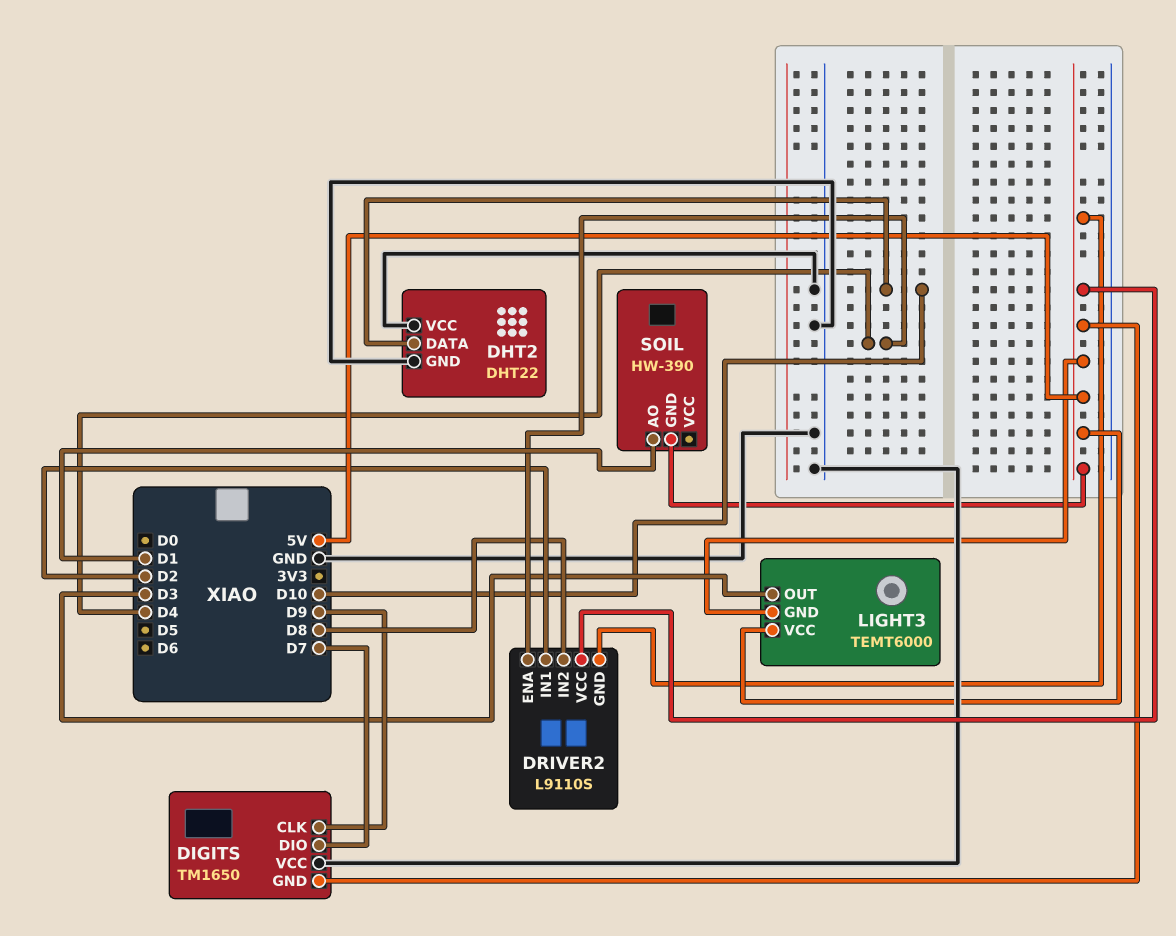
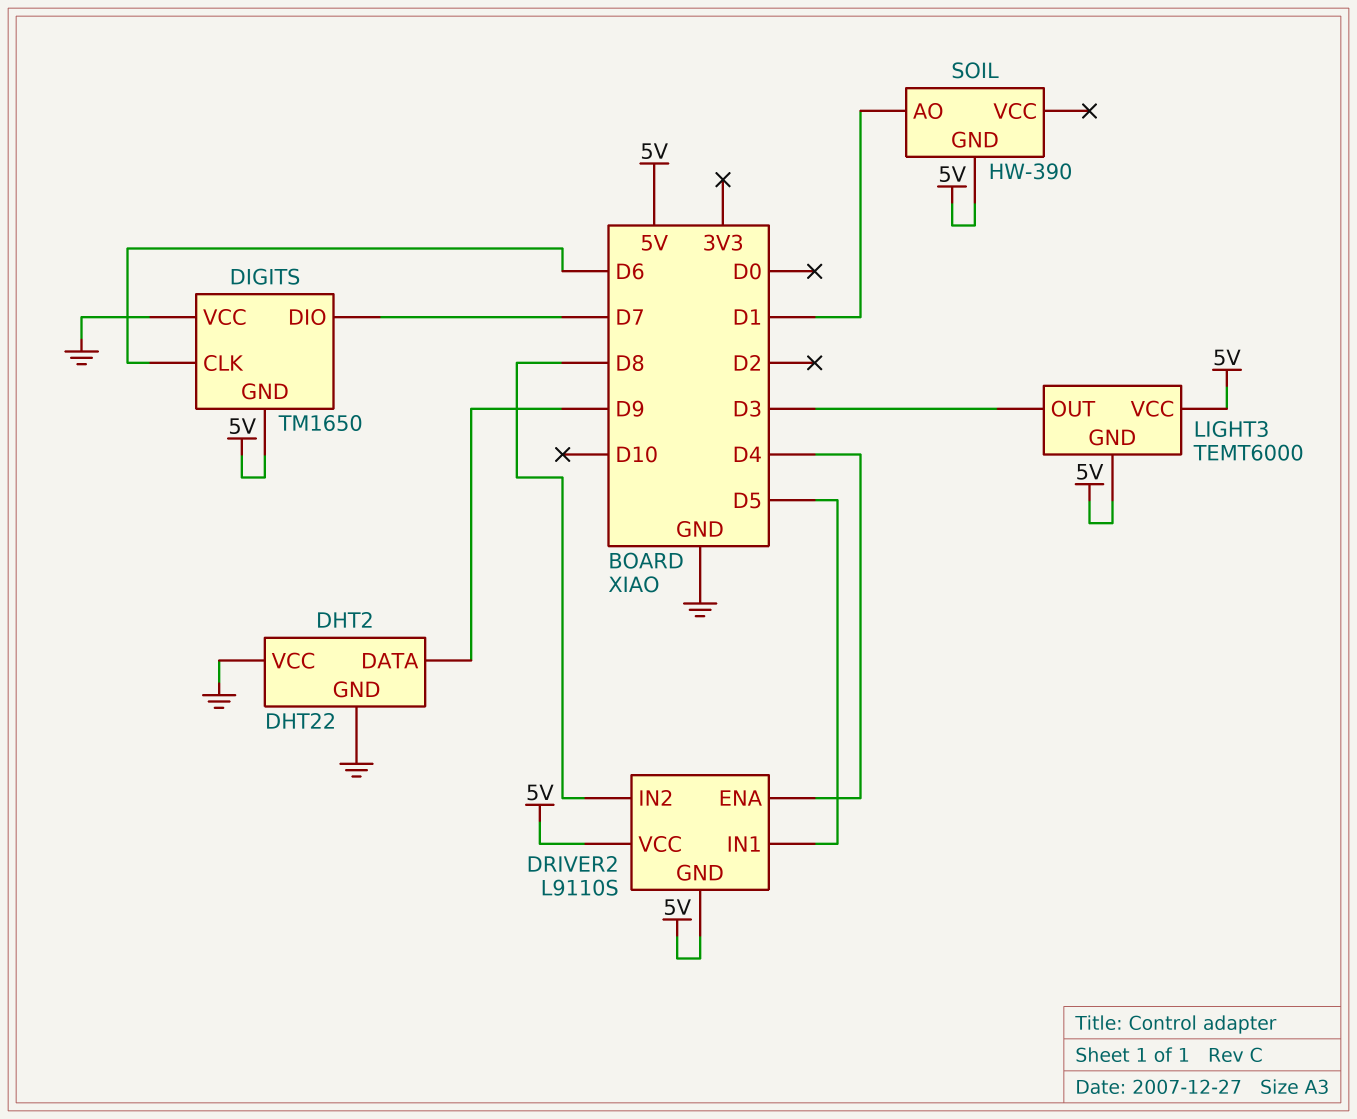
DHT2 pin DATA: D10 -> D9
DIGITS pin CLK: D9 -> D6
DRIVER2 pin IN1: D2 -> D5

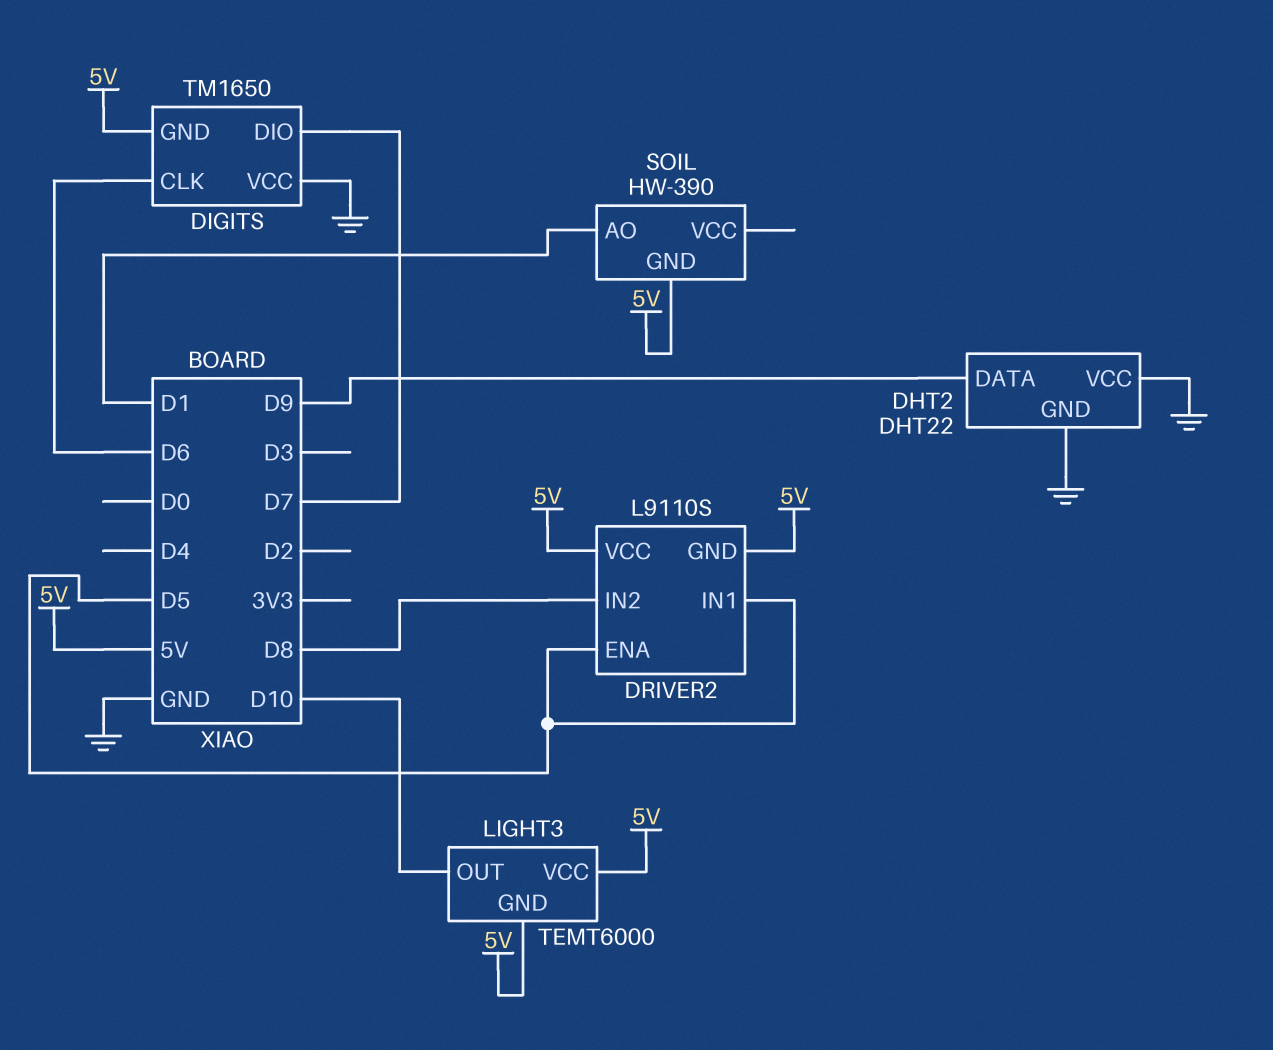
DRIVER2 pin ENA: D4 -> D5
LIGHT3 pin OUT: D3 -> D10

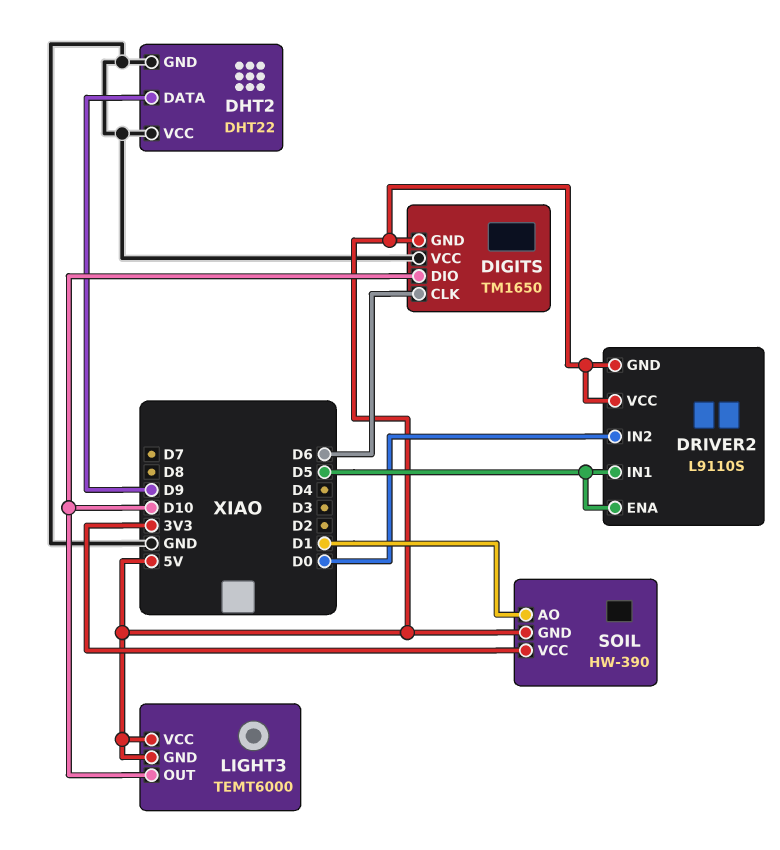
DIGITS pin DIO: D7 -> D10
DRIVER2 pin IN2: D8 -> D0
SOIL pin VCC: none -> 3V3

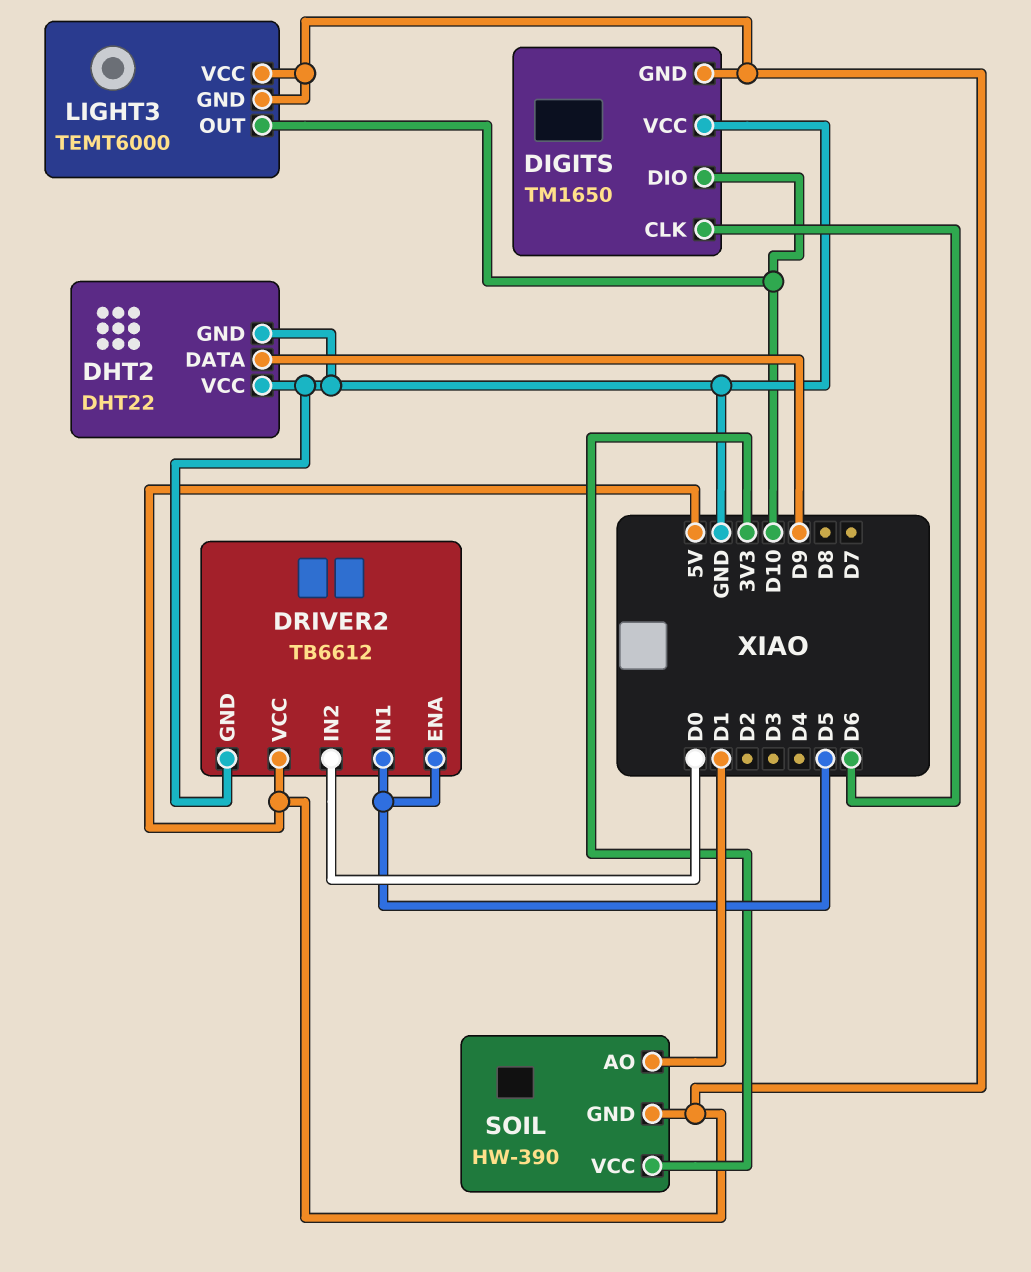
DRIVER2: L9110S -> TB6612
DRIVER2 pin GND: 5V -> GND

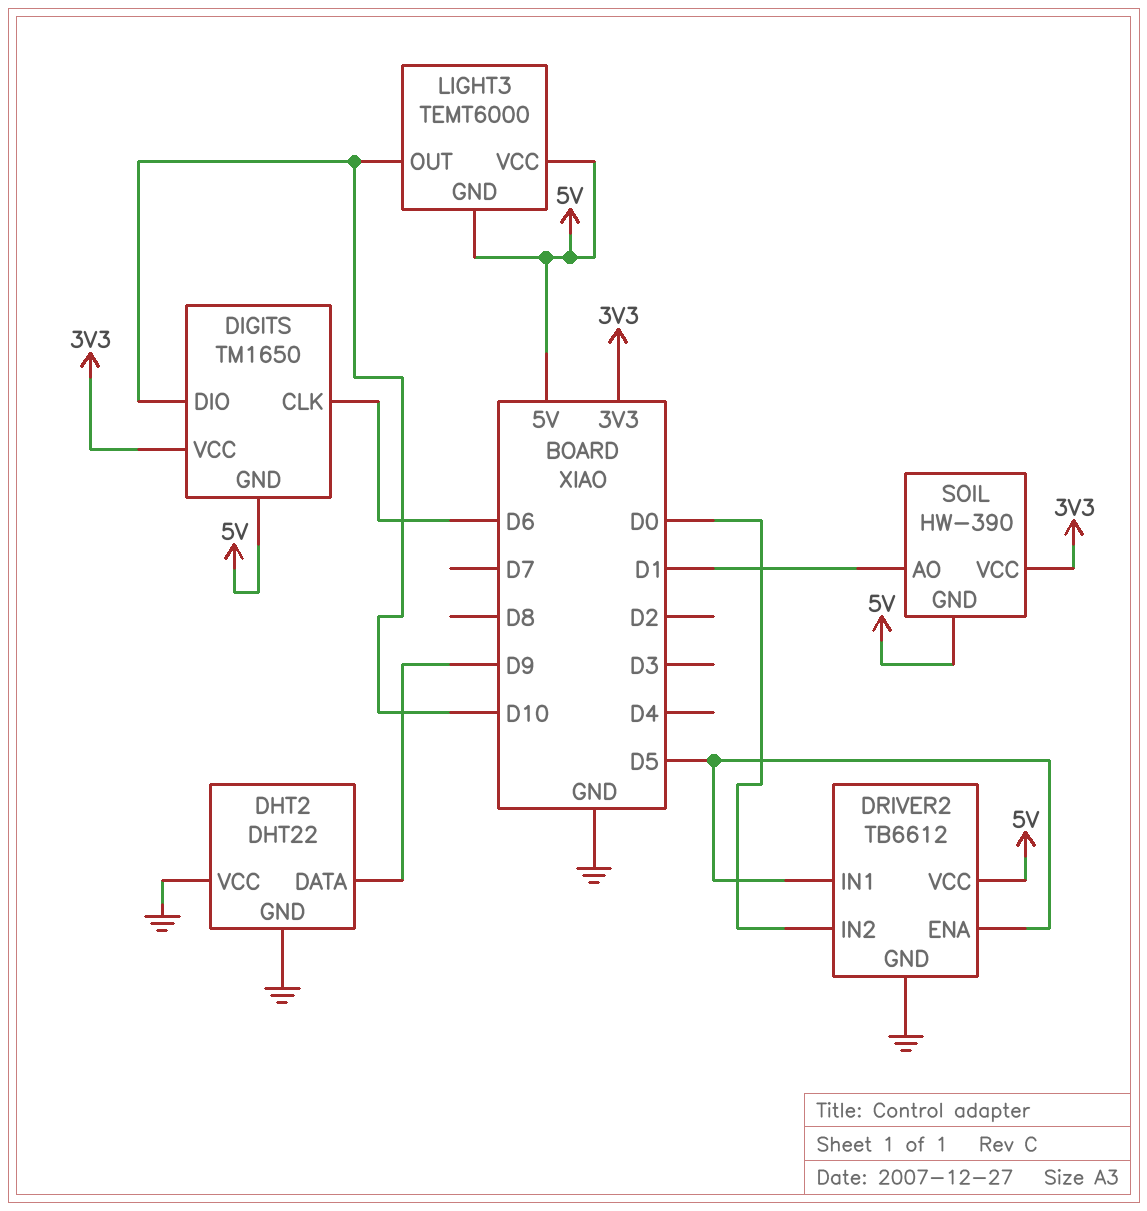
DIGITS pin VCC: GND -> 3V3

